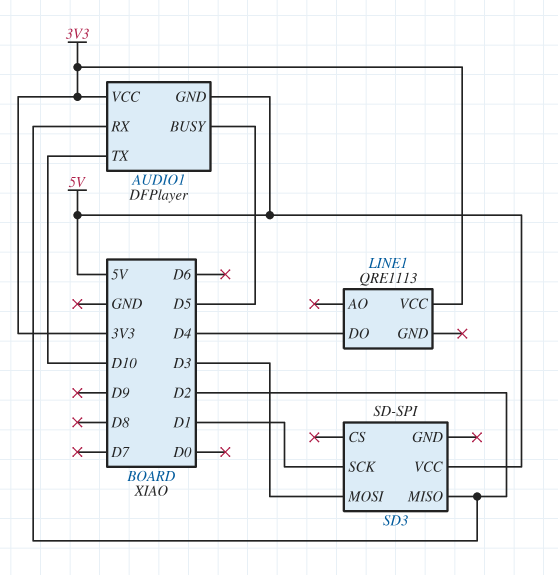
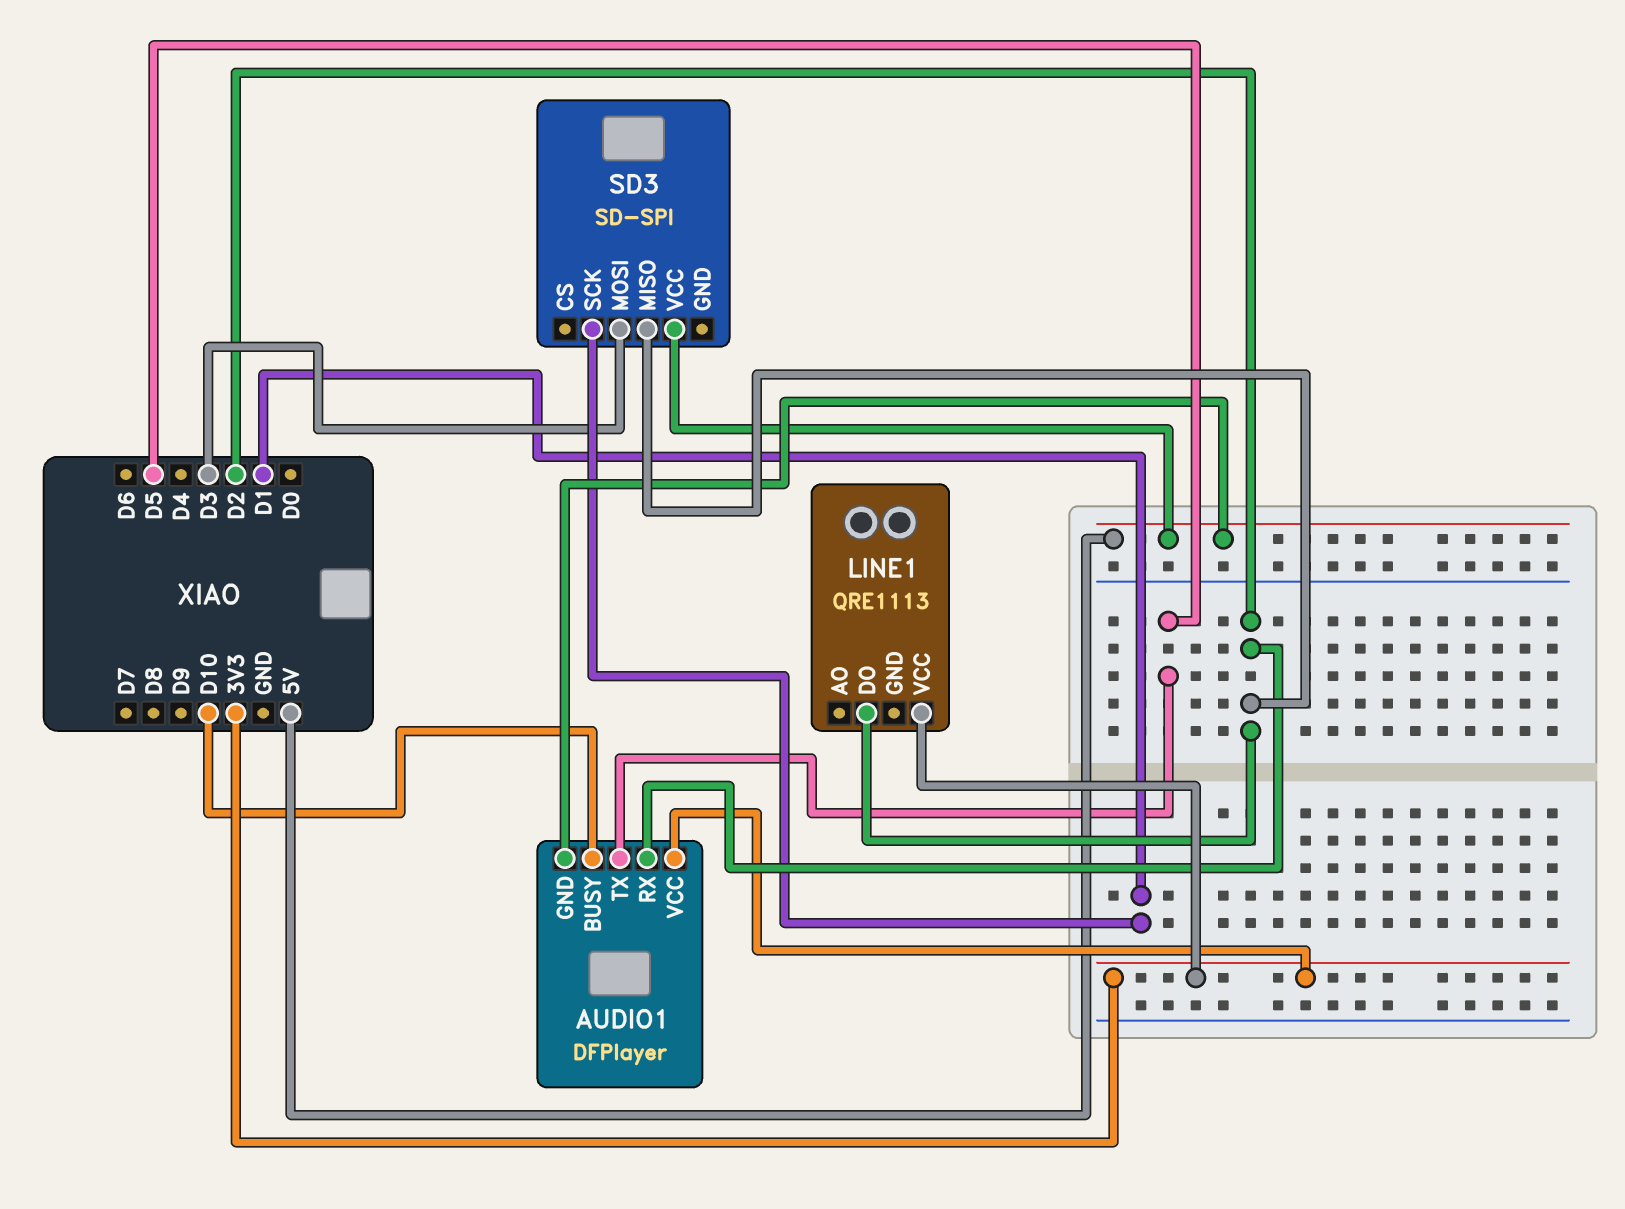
AUDIO1 pin BUSY: D5 -> D10
AUDIO1 pin TX: D10 -> D5
LINE1 pin DO: D4 -> D2

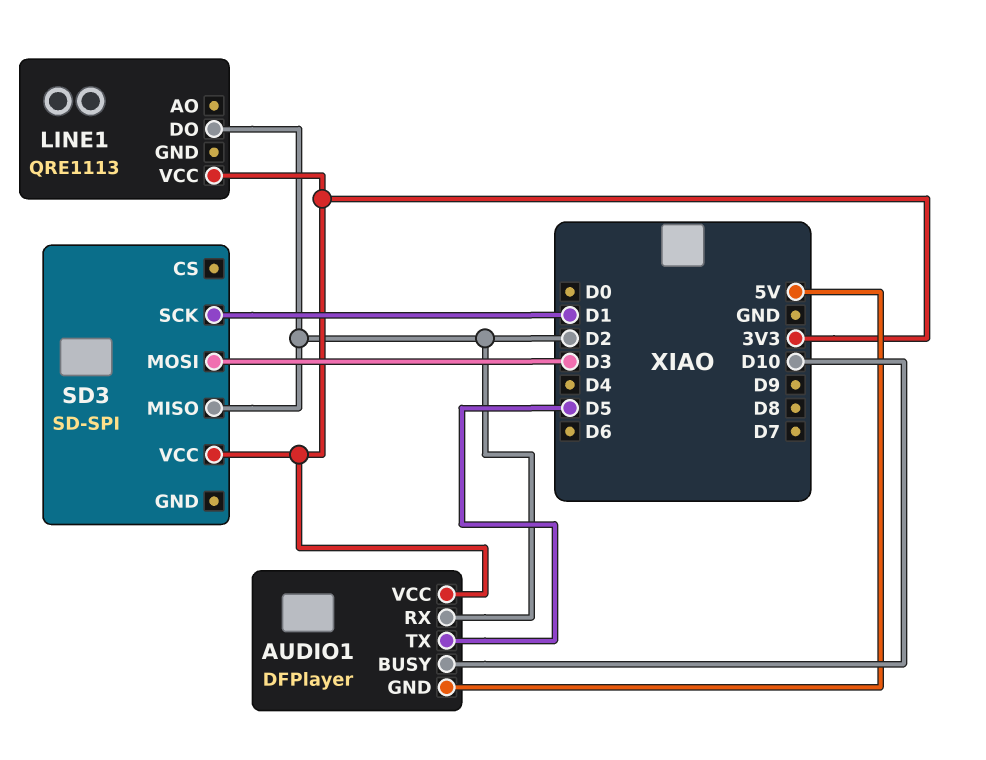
SD3 pin VCC: 5V -> 3V3

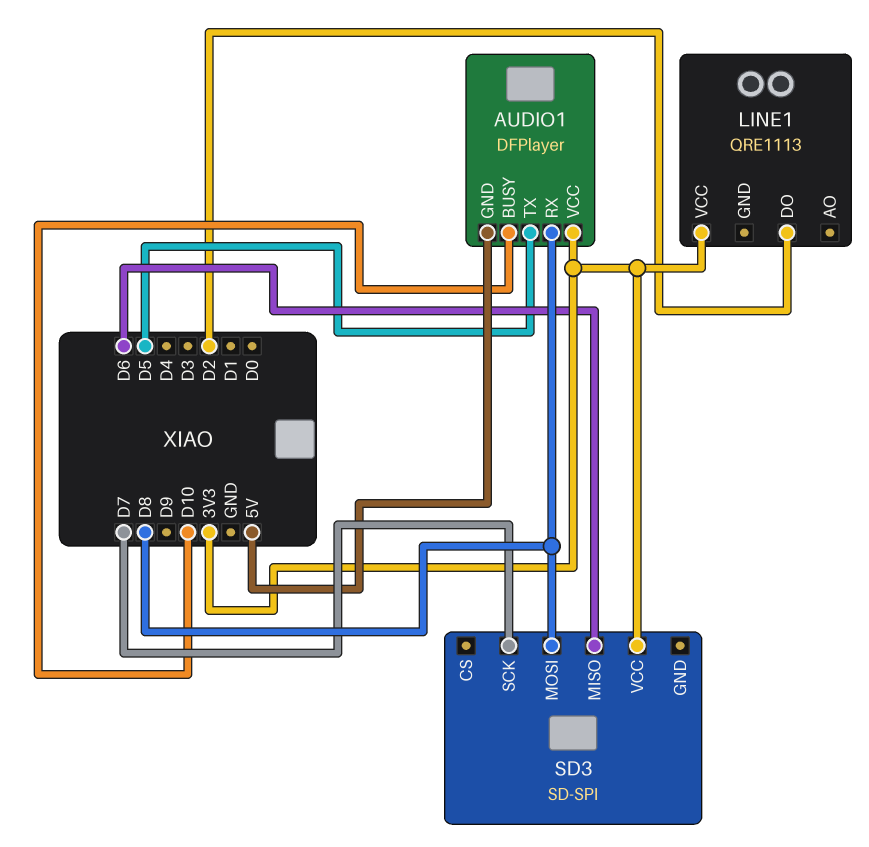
AUDIO1 pin RX: D2 -> D8
SD3 pin MISO: D2 -> D6
SD3 pin MOSI: D3 -> D8
SD3 pin SCK: D1 -> D7

